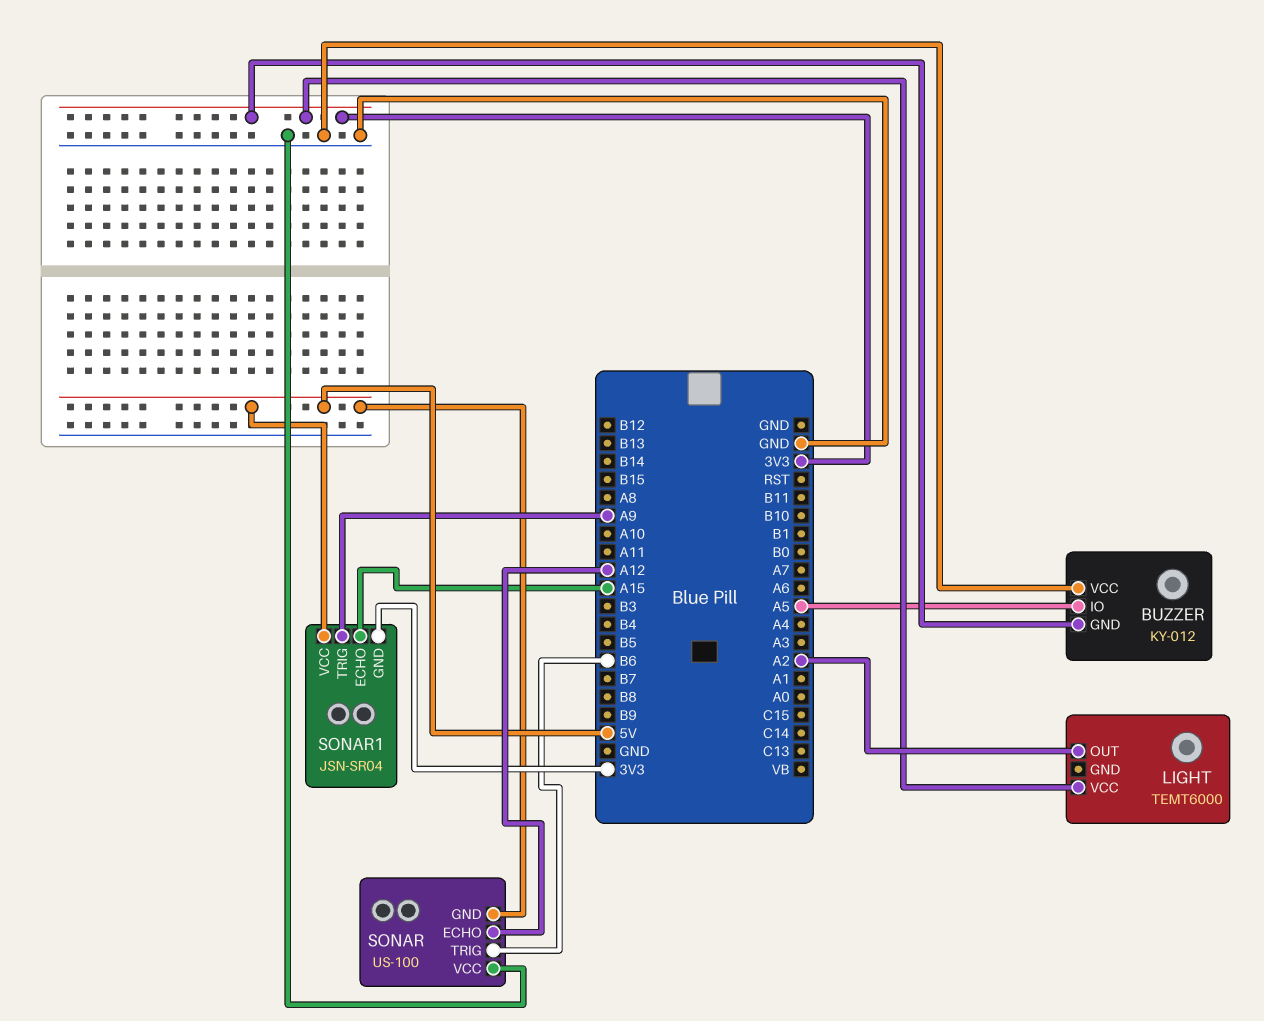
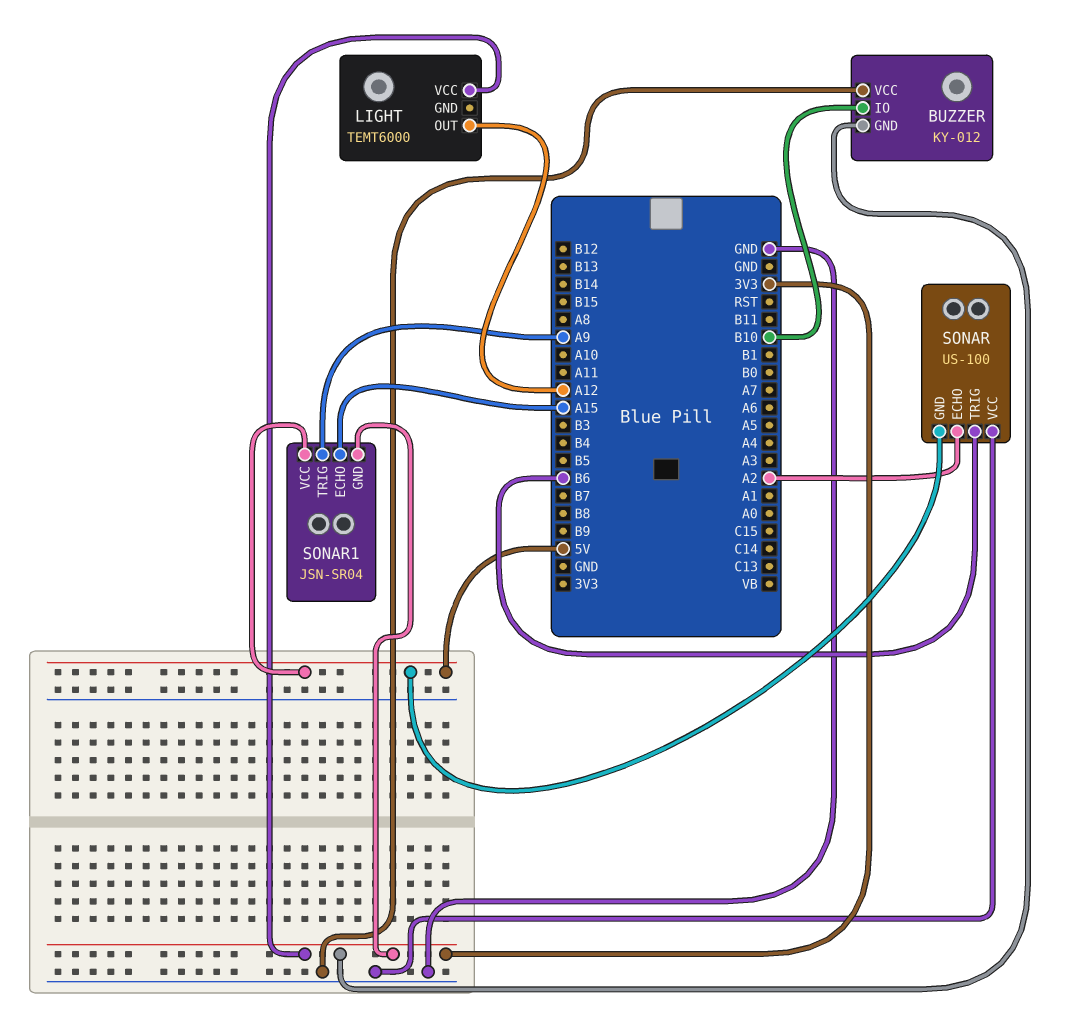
BUZZER pin IO: A5 -> B10
LIGHT pin OUT: A2 -> A12
SONAR pin ECHO: A12 -> A2

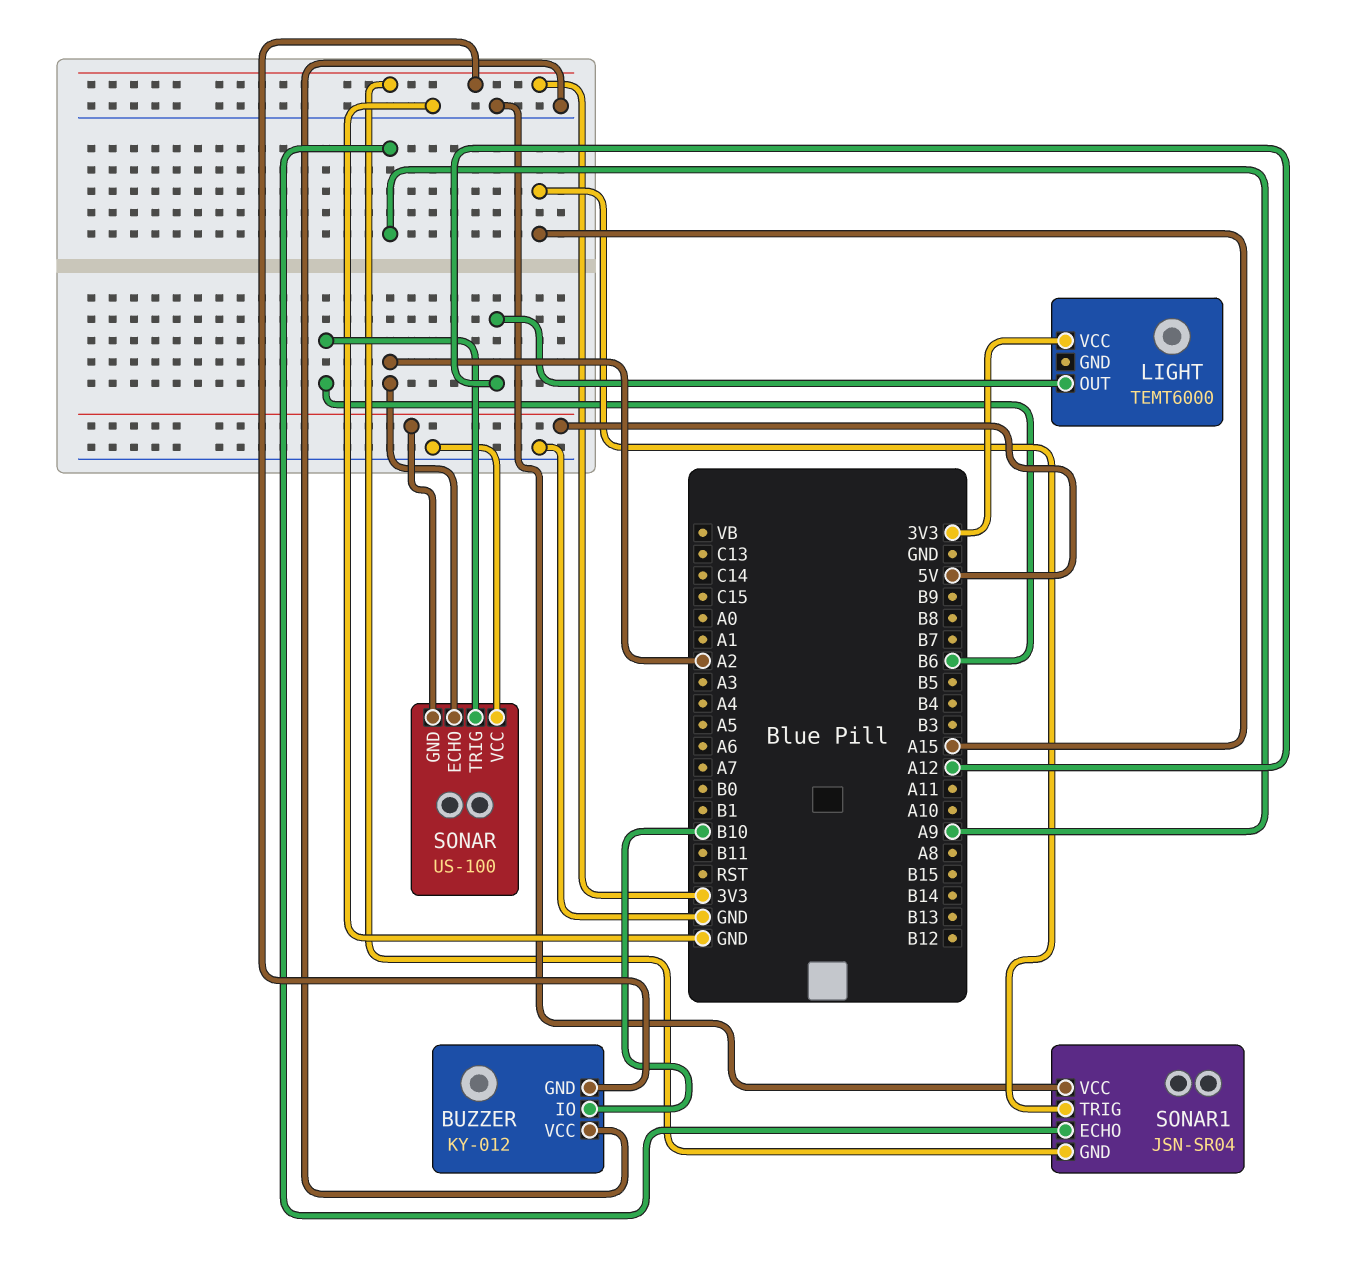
SONAR1 pin ECHO: A15 -> A9
SONAR1 pin TRIG: A9 -> A15
SONAR1 pin VCC: 5V -> GND

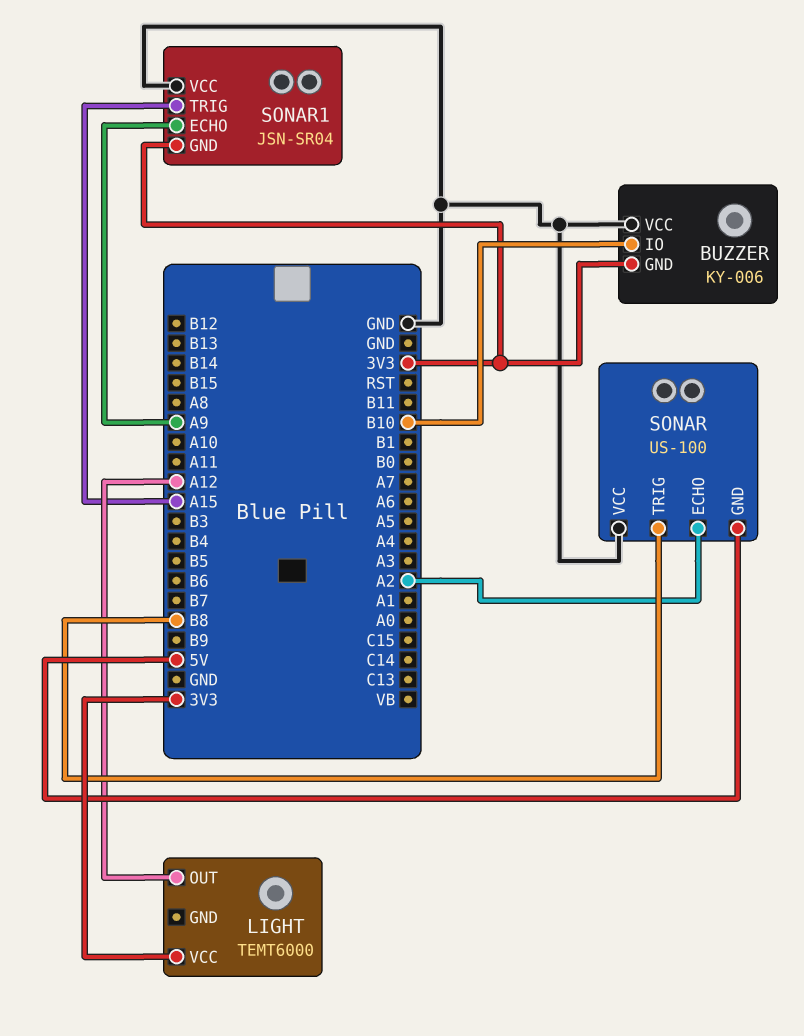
BUZZER: KY-012 -> KY-006
SONAR pin TRIG: B6 -> B8

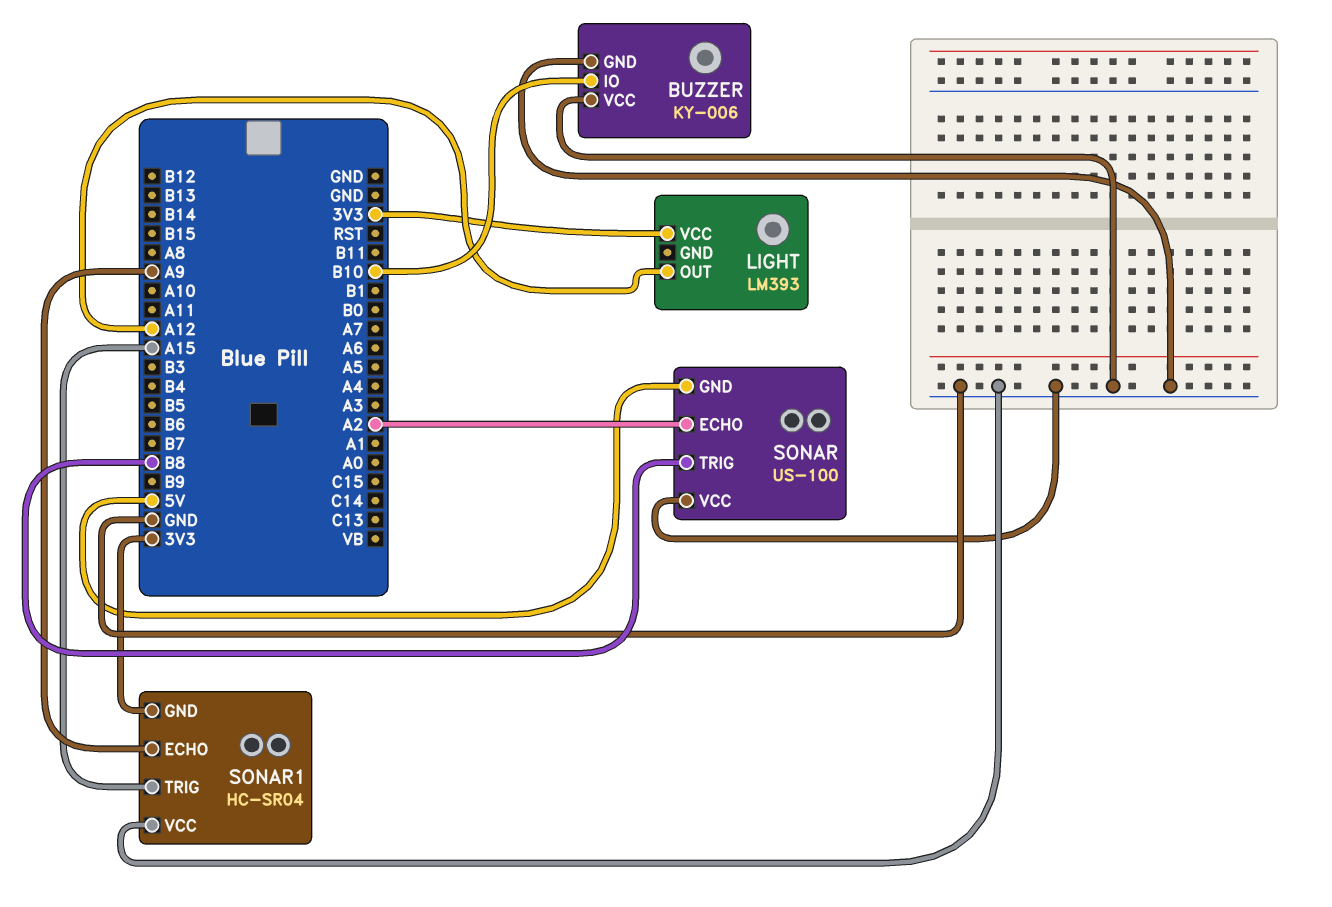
BUZZER pin GND: 3V3 -> GND
LIGHT: TEMT6000 -> LM393
SONAR1: JSN-SR04 -> HC-SR04

